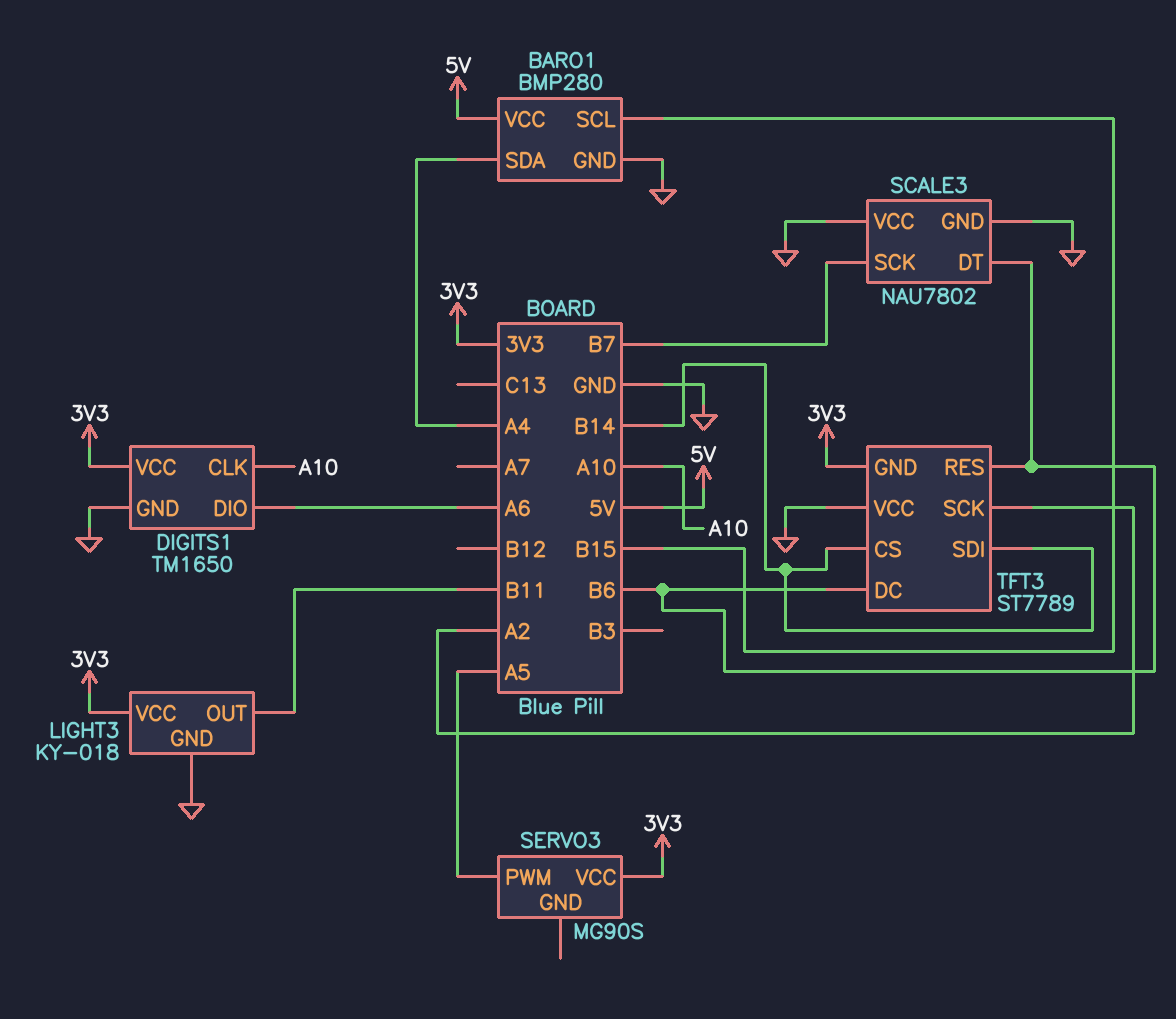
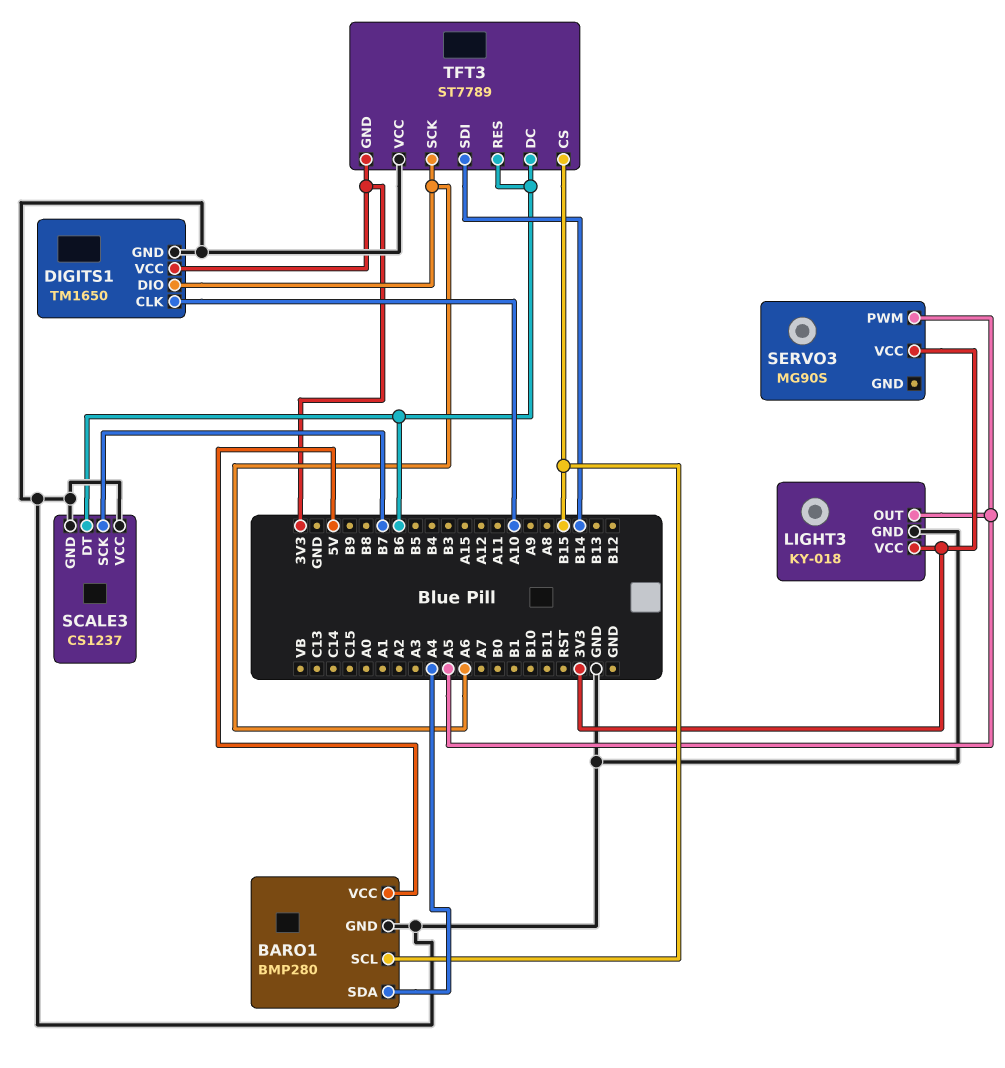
LIGHT3 pin OUT: B11 -> A5
SCALE3: NAU7802 -> CS1237
TFT3 pin CS: B14 -> B15
TFT3 pin SCK: A2 -> A6

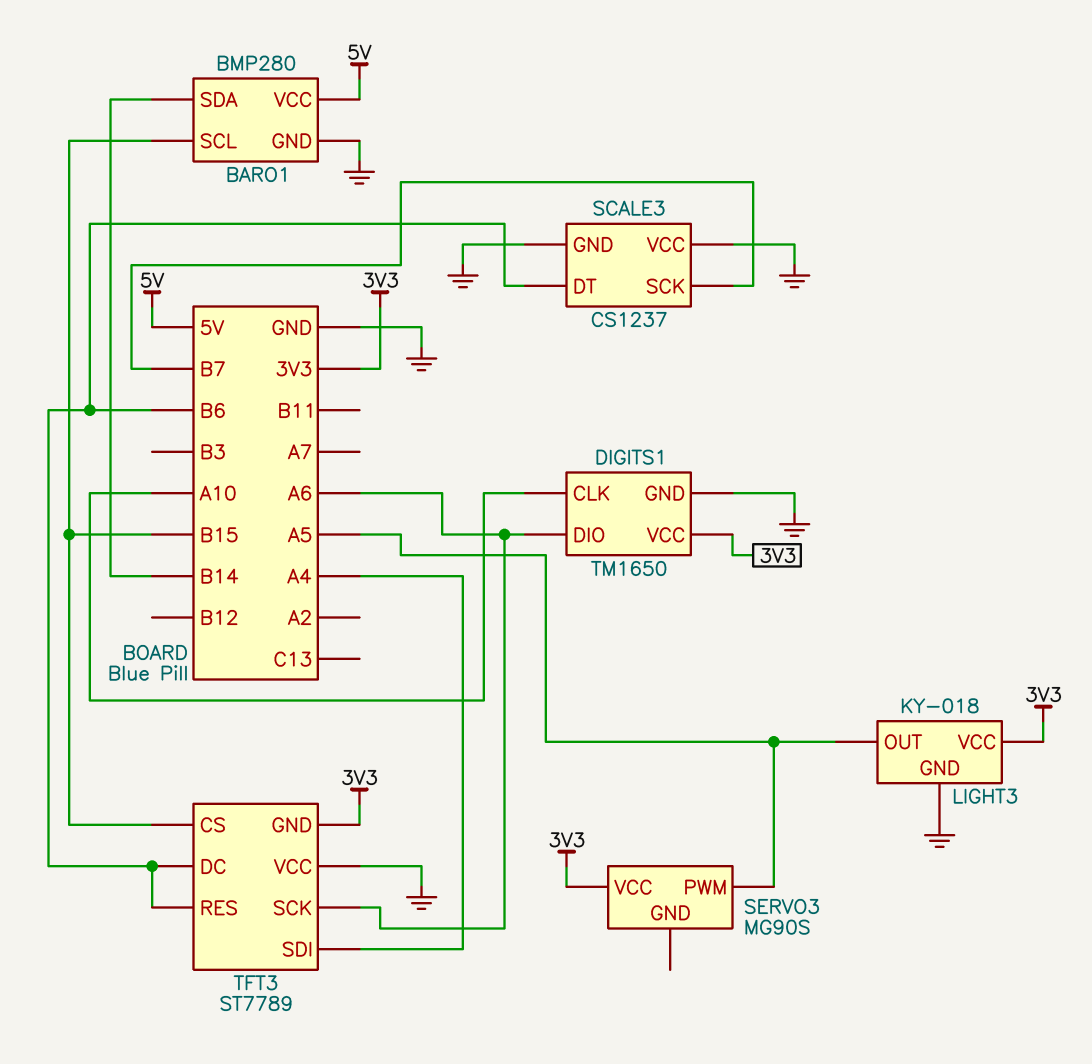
BARO1 pin SDA: A4 -> B14
TFT3 pin SDI: B14 -> A4

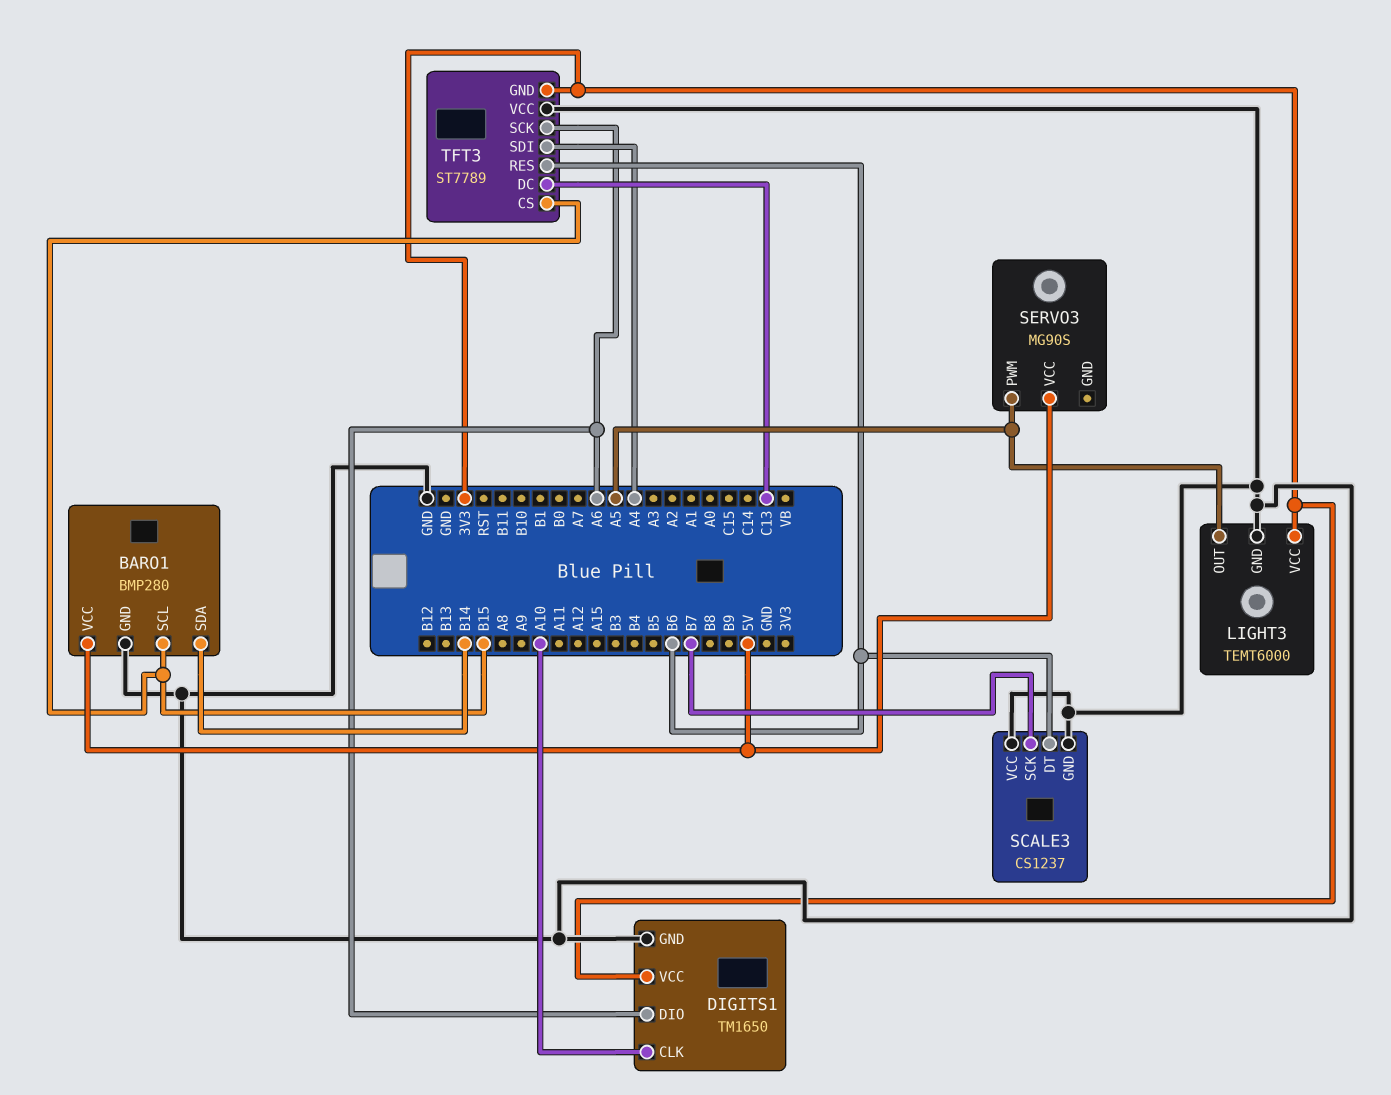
LIGHT3: KY-018 -> TEMT6000
SERVO3 pin VCC: 3V3 -> 5V
TFT3 pin DC: B6 -> C13

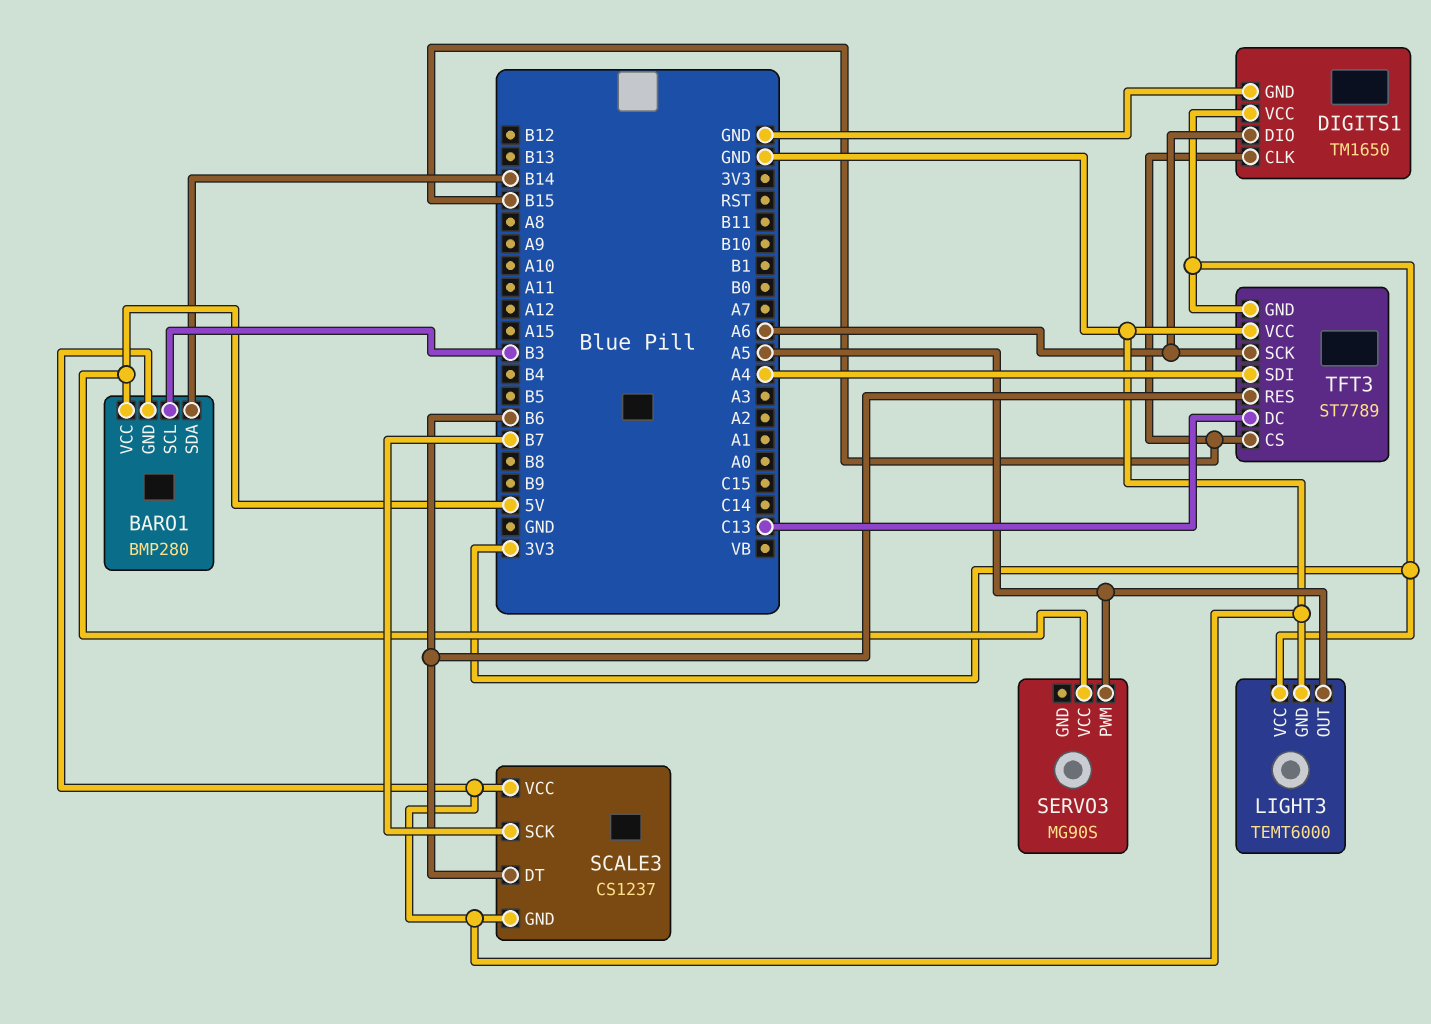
BARO1 pin SCL: B15 -> B3
DIGITS1 pin CLK: A10 -> B15

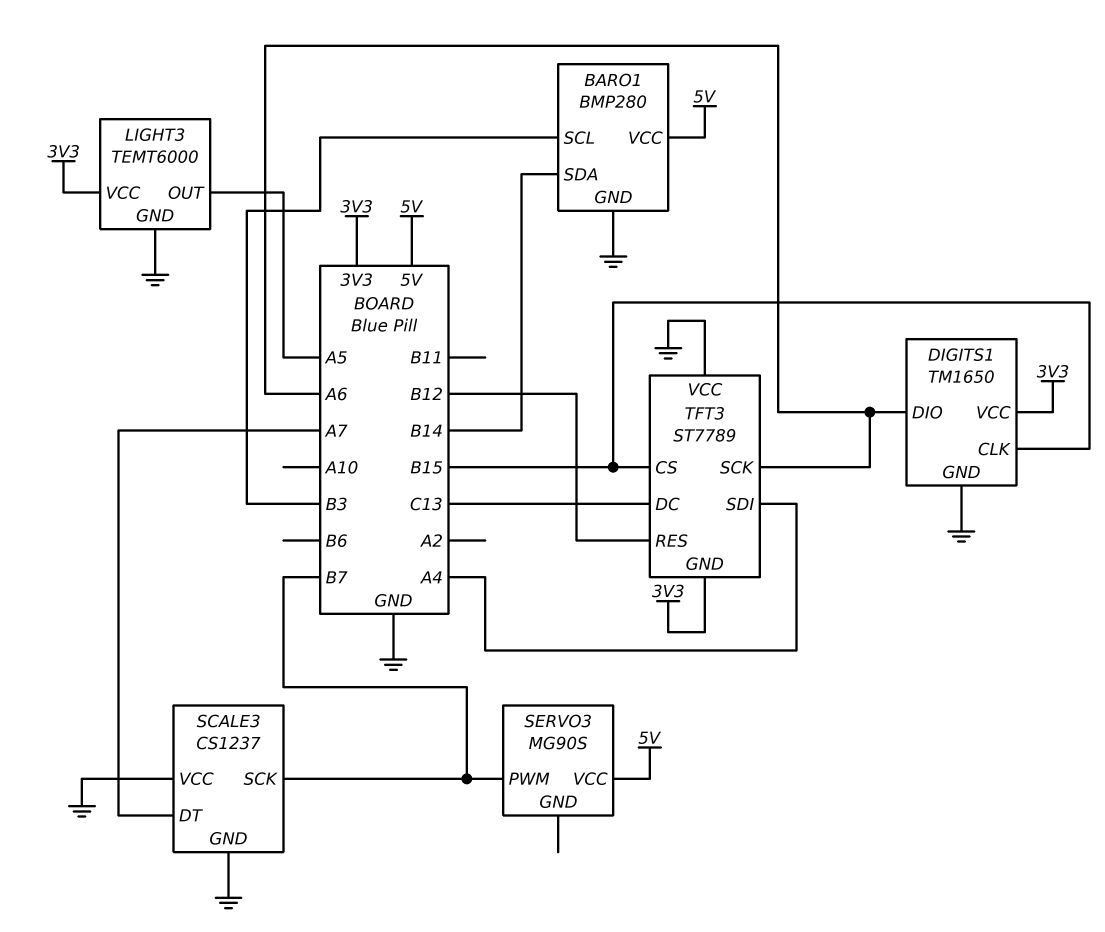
SCALE3 pin DT: B6 -> A7
SERVO3 pin PWM: A5 -> B7
TFT3 pin RES: B6 -> B12

